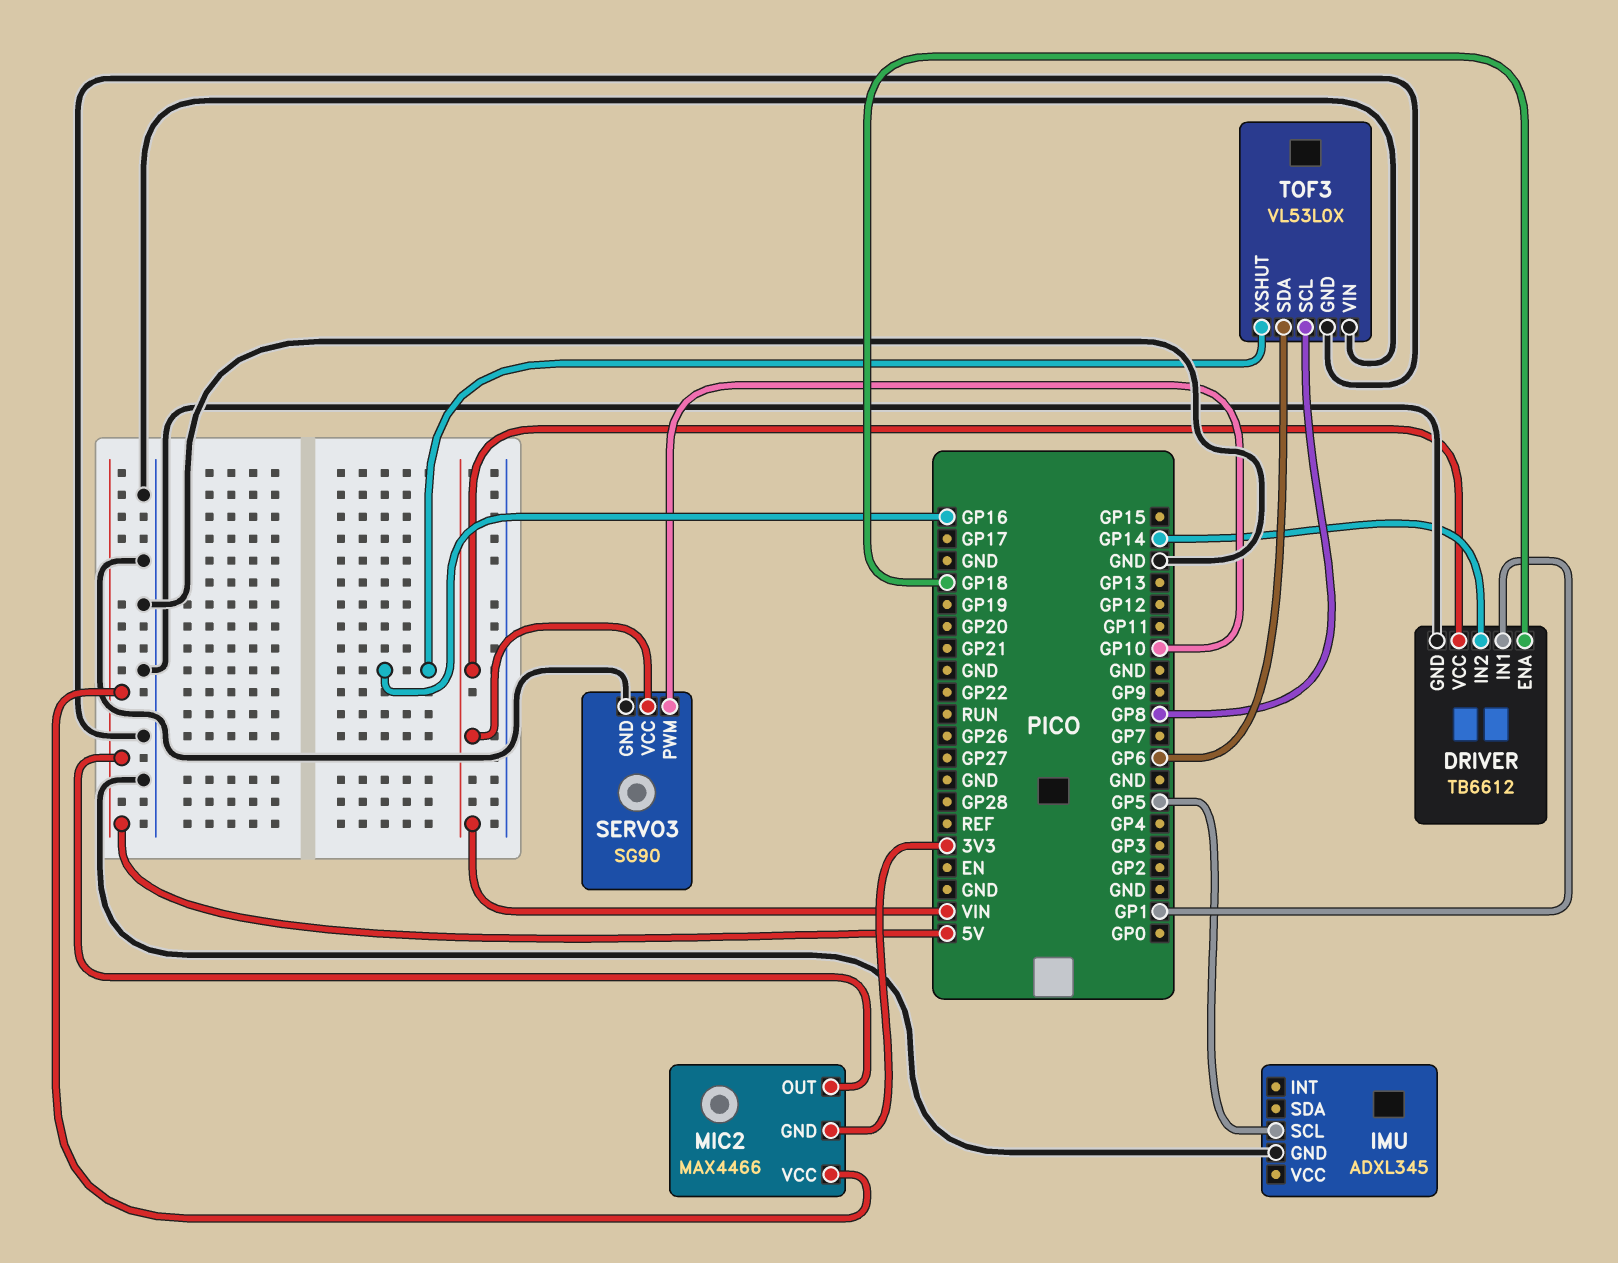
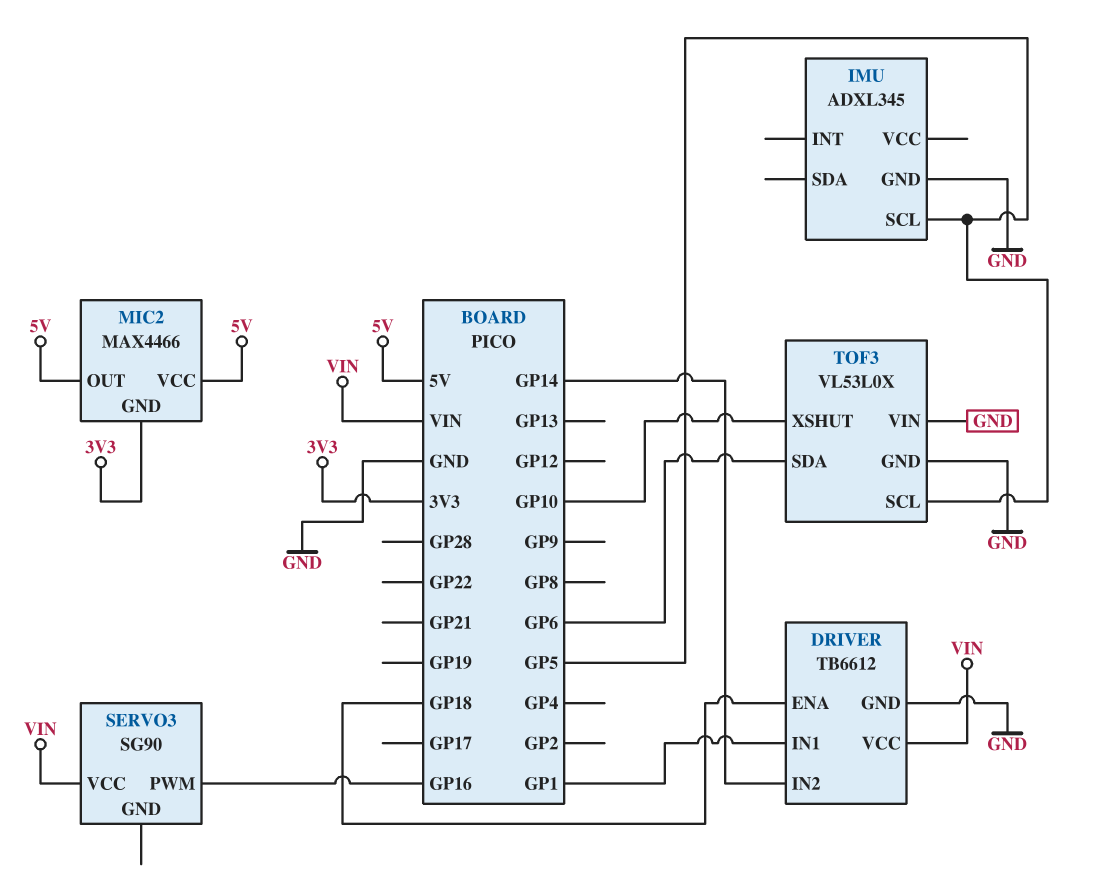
SERVO3 pin GND: GND -> none
SERVO3 pin PWM: GP10 -> GP16
TOF3 pin SCL: GP8 -> GP5
TOF3 pin XSHUT: GP16 -> GP10

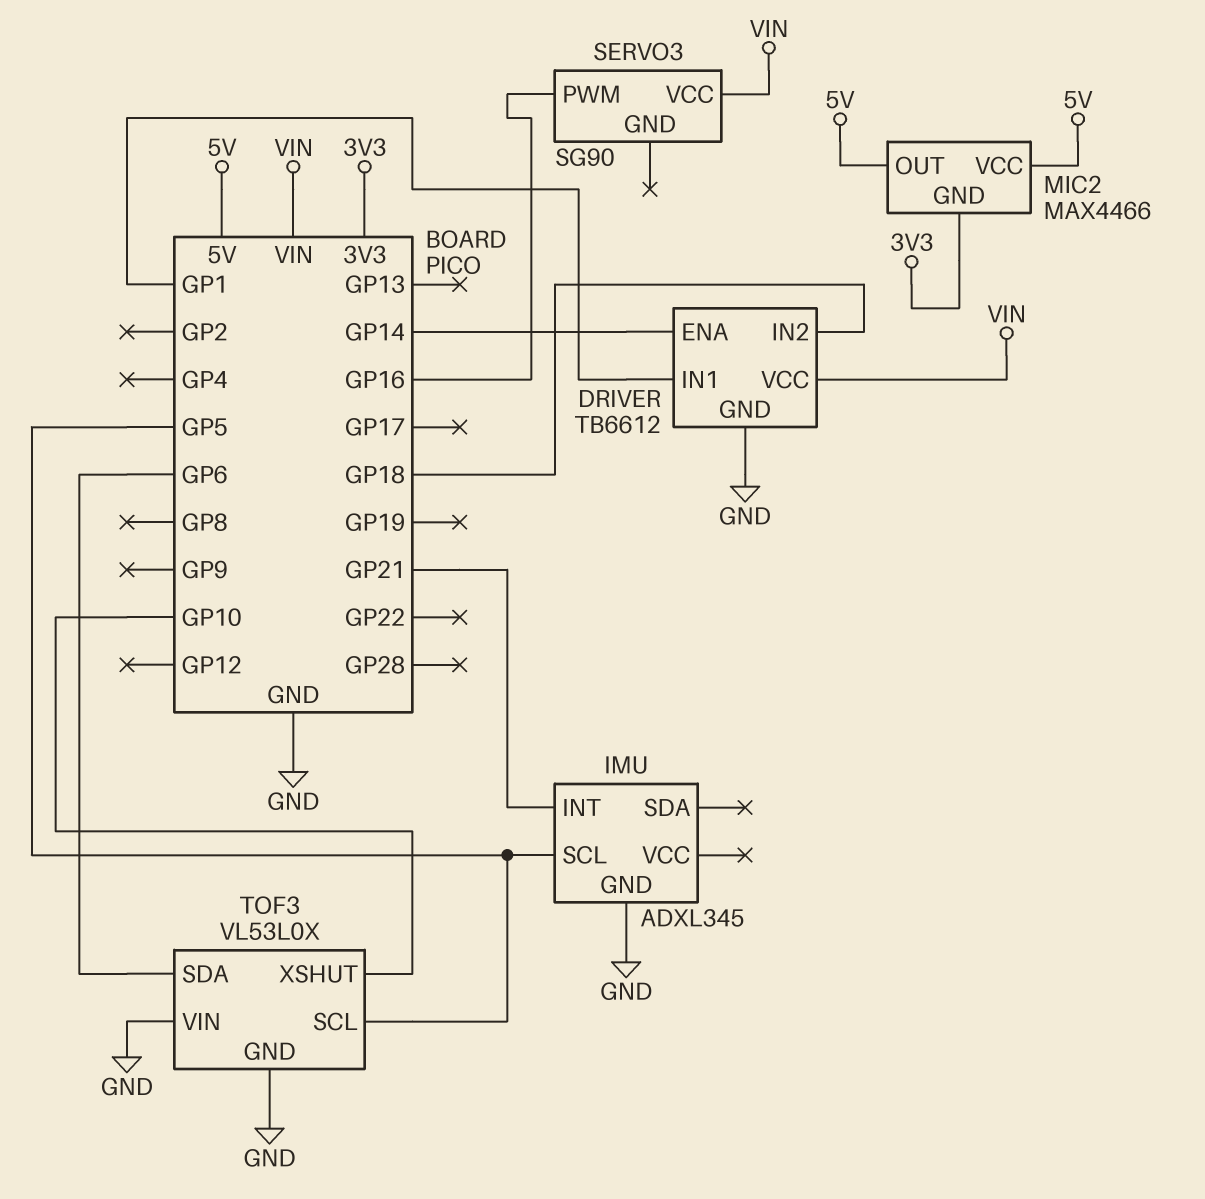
DRIVER pin ENA: GP18 -> GP14
DRIVER pin IN2: GP14 -> GP18
IMU pin INT: none -> GP21

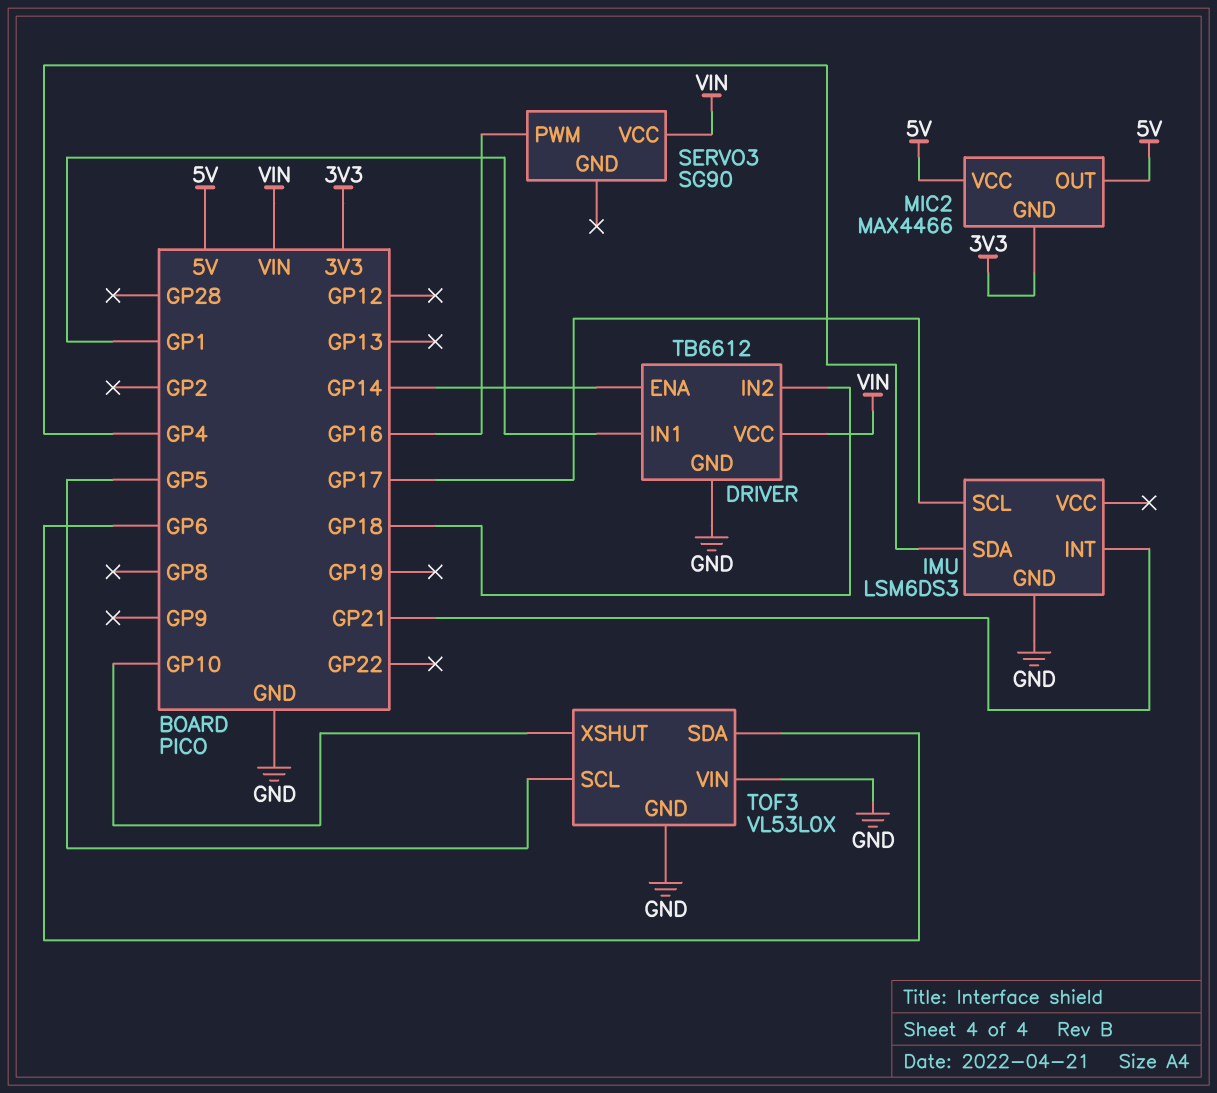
IMU: ADXL345 -> LSM6DS3
IMU pin SCL: GP5 -> GP17
IMU pin SDA: none -> GP4

